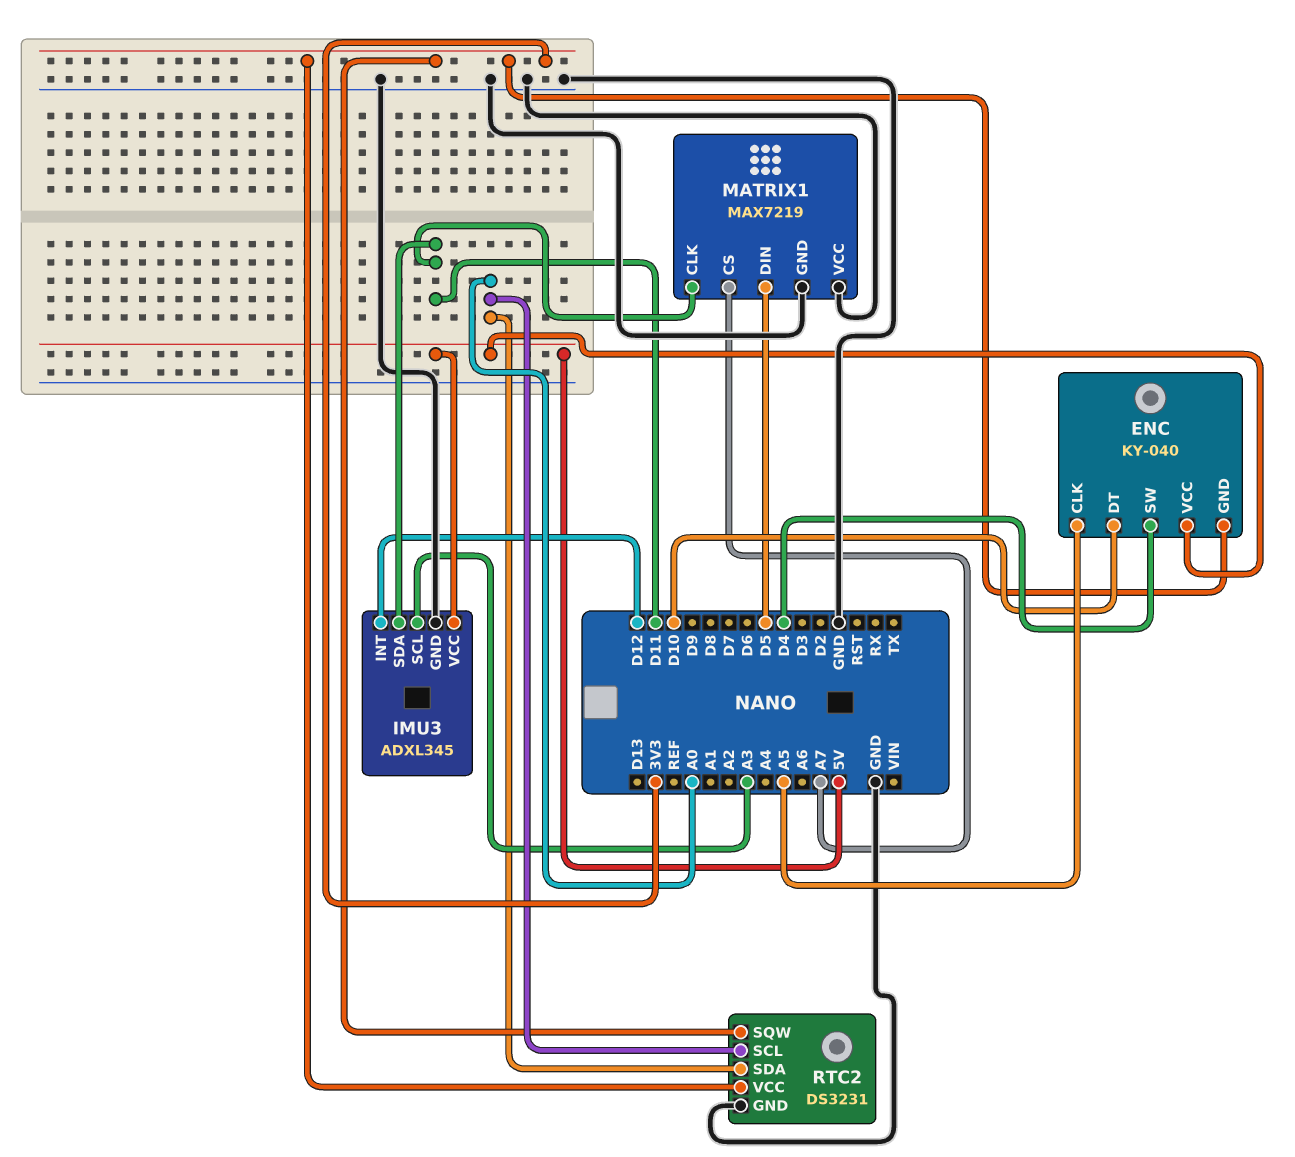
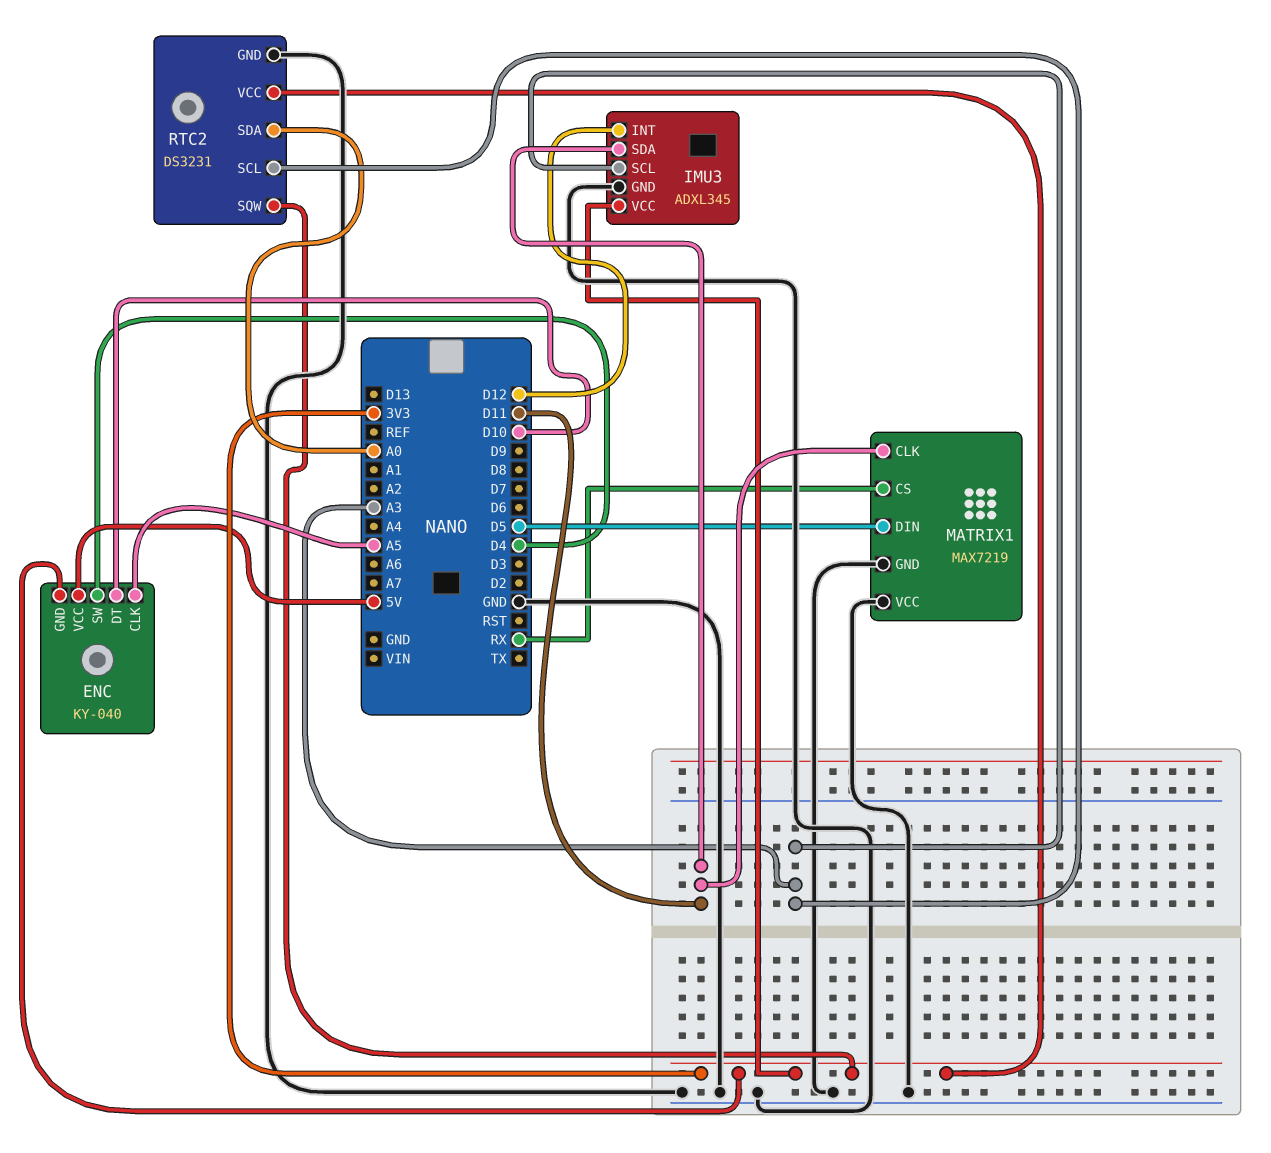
IMU3 pin VCC: 5V -> 3V3
MATRIX1 pin CS: A7 -> RX
RTC2 pin SCL: A0 -> A3

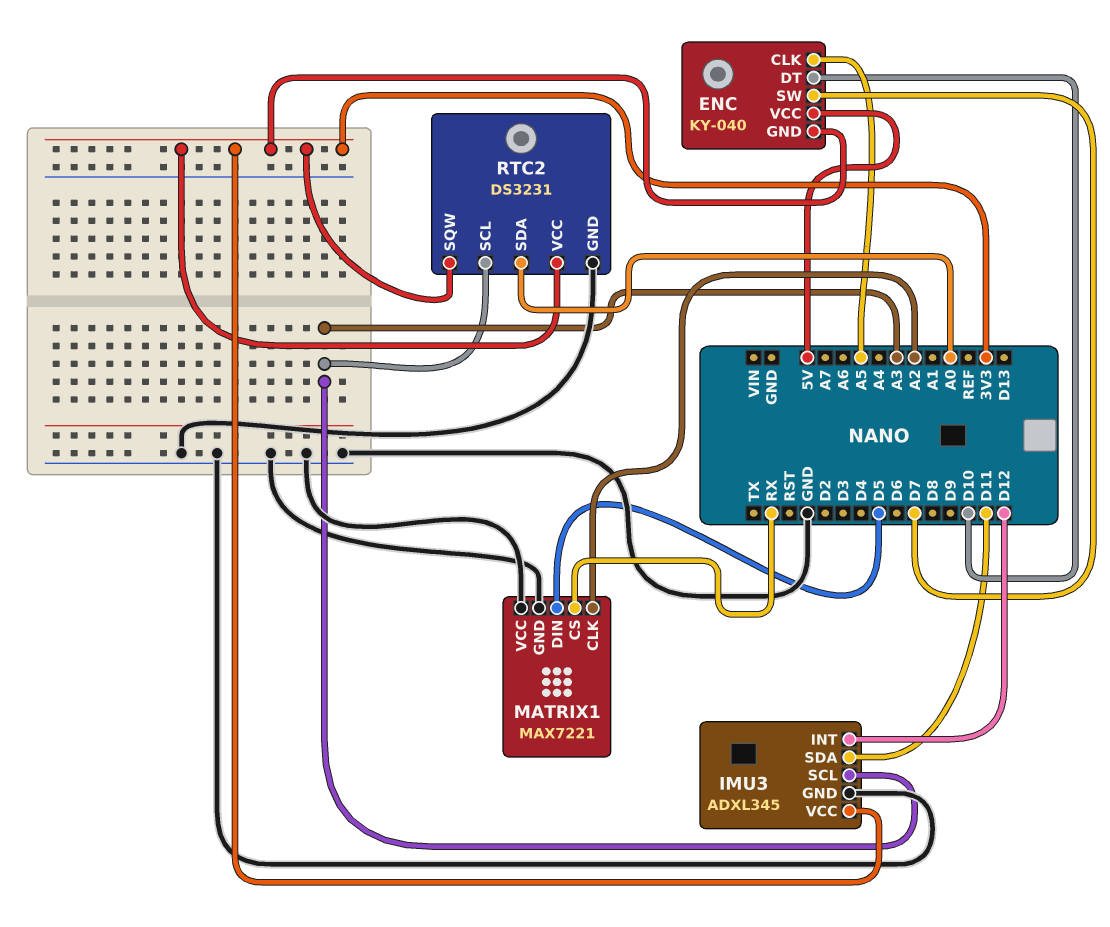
ENC pin SW: D4 -> D7
MATRIX1: MAX7219 -> MAX7221
MATRIX1 pin CLK: D11 -> A2

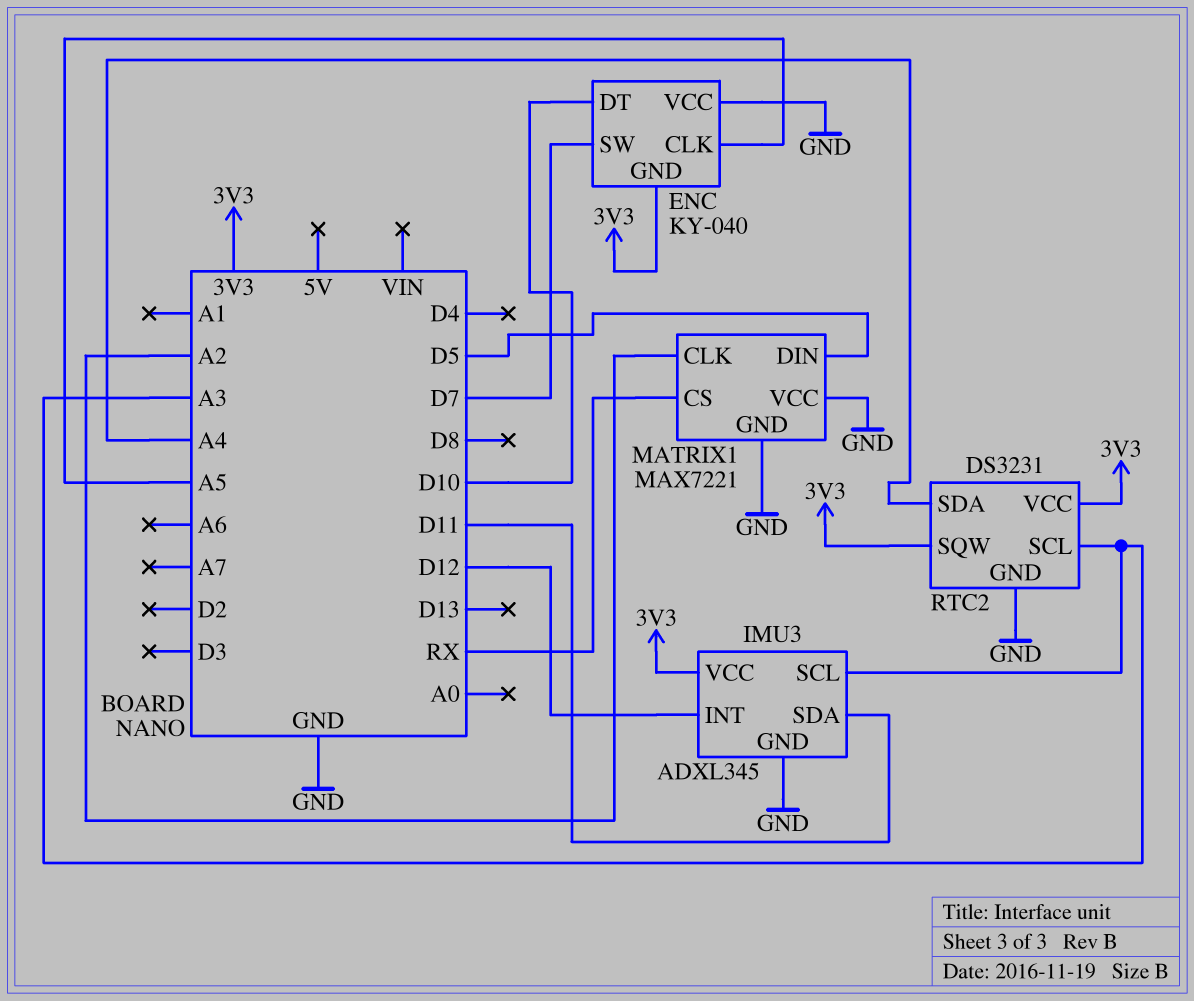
ENC pin VCC: 5V -> GND
RTC2 pin SDA: A0 -> A4

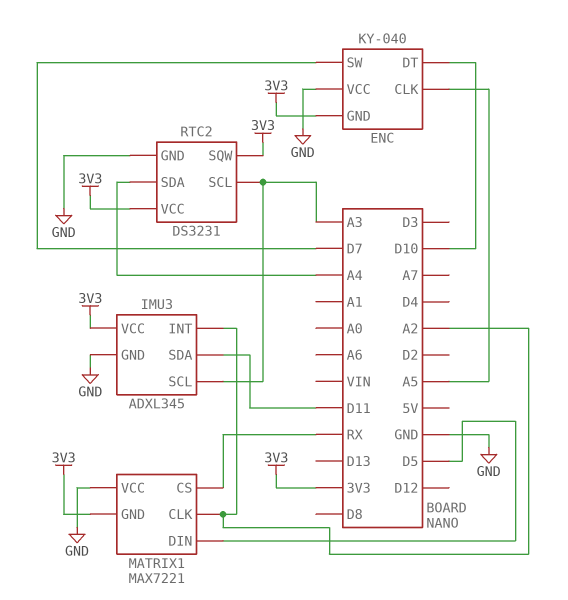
IMU3 pin INT: D12 -> A2
MATRIX1 pin GND: GND -> 3V3

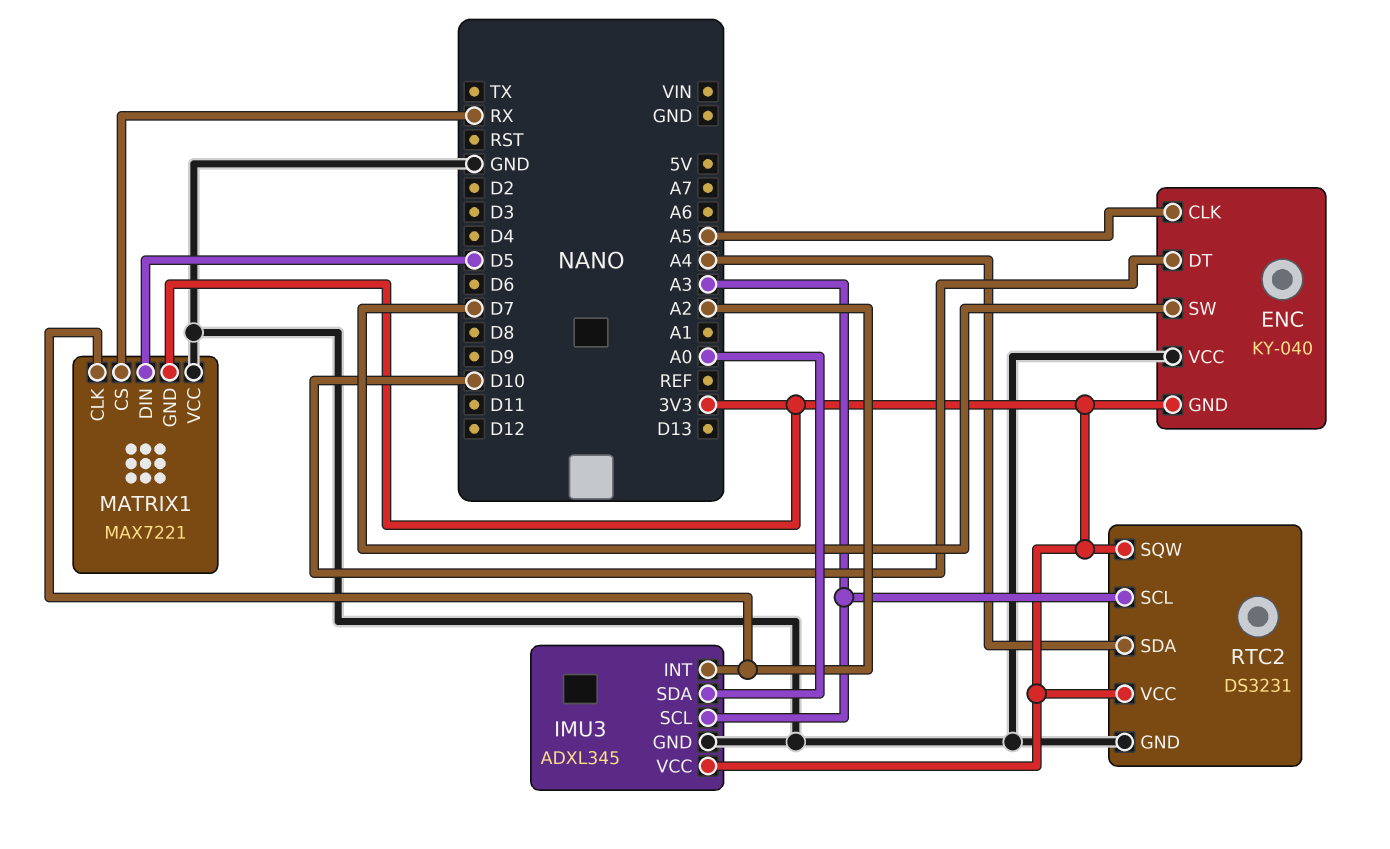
IMU3 pin SDA: D11 -> A0

